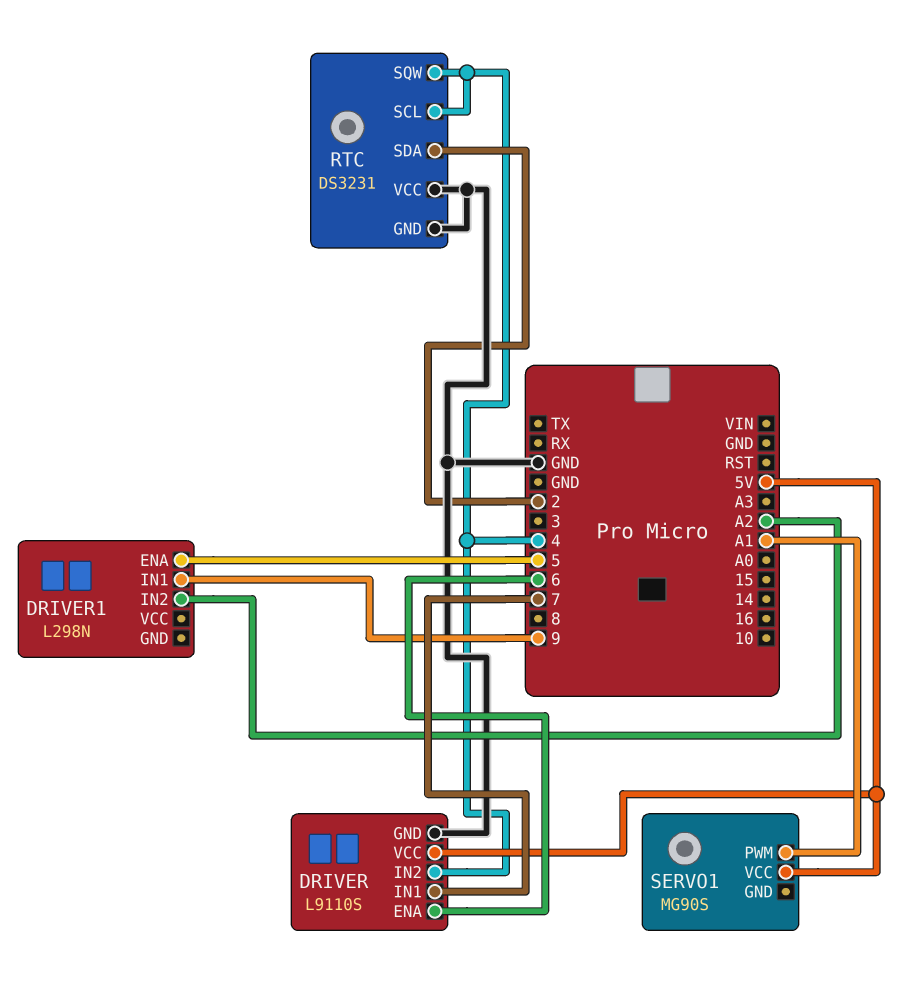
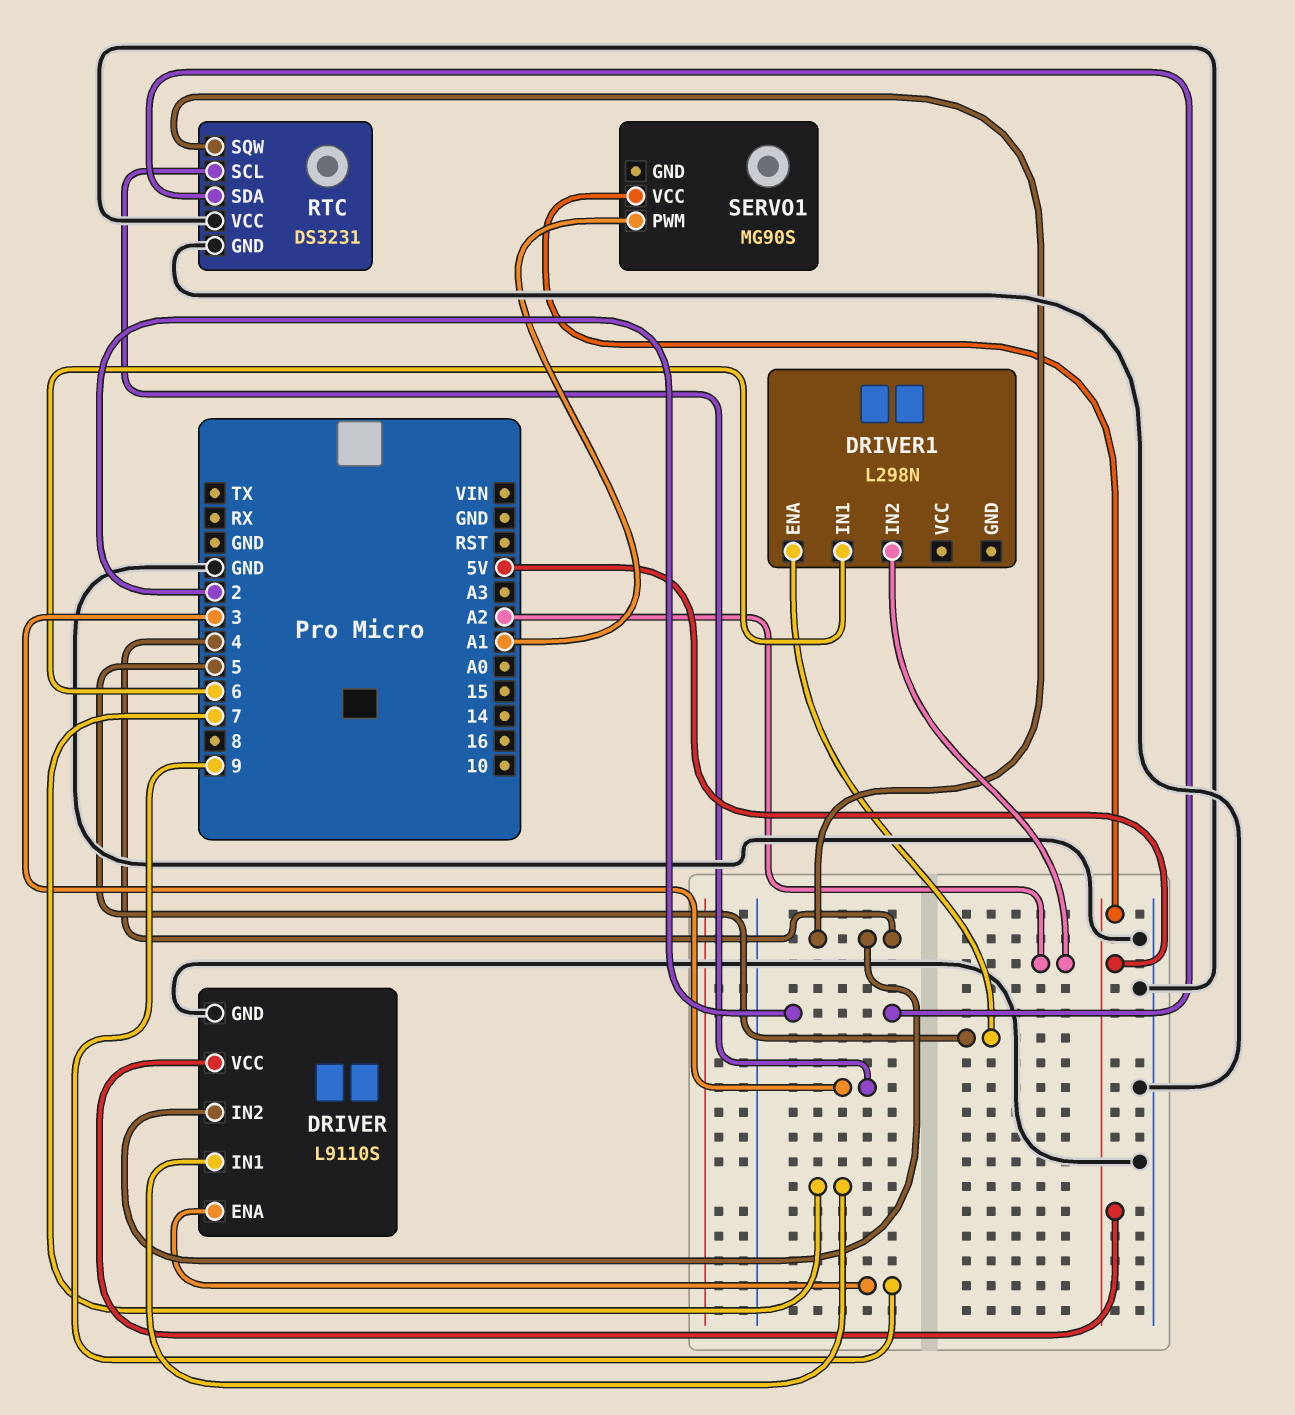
DRIVER pin ENA: 6 -> 9
DRIVER1 pin IN1: 9 -> 6
RTC pin SCL: 4 -> 3

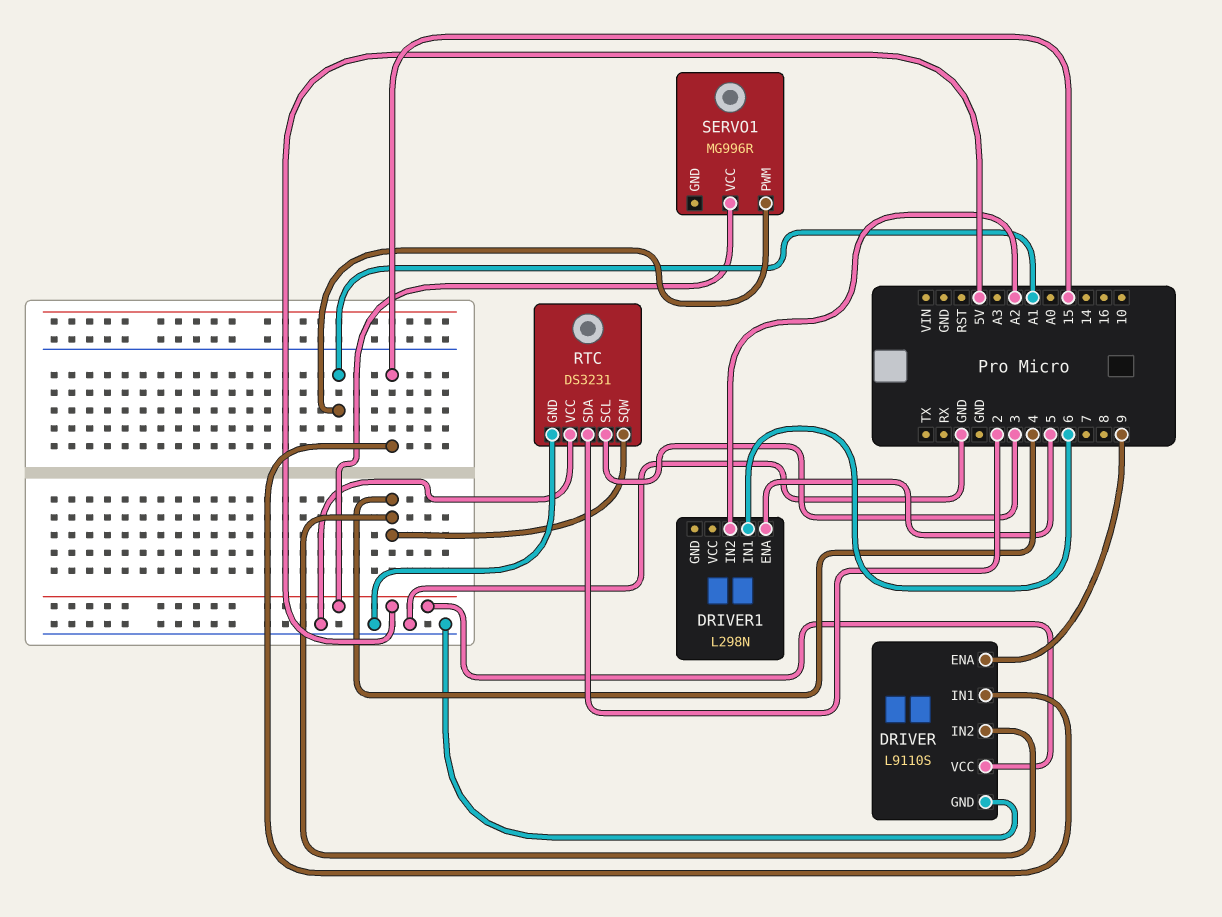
DRIVER pin IN1: 7 -> 15
SERVO1: MG90S -> MG996R

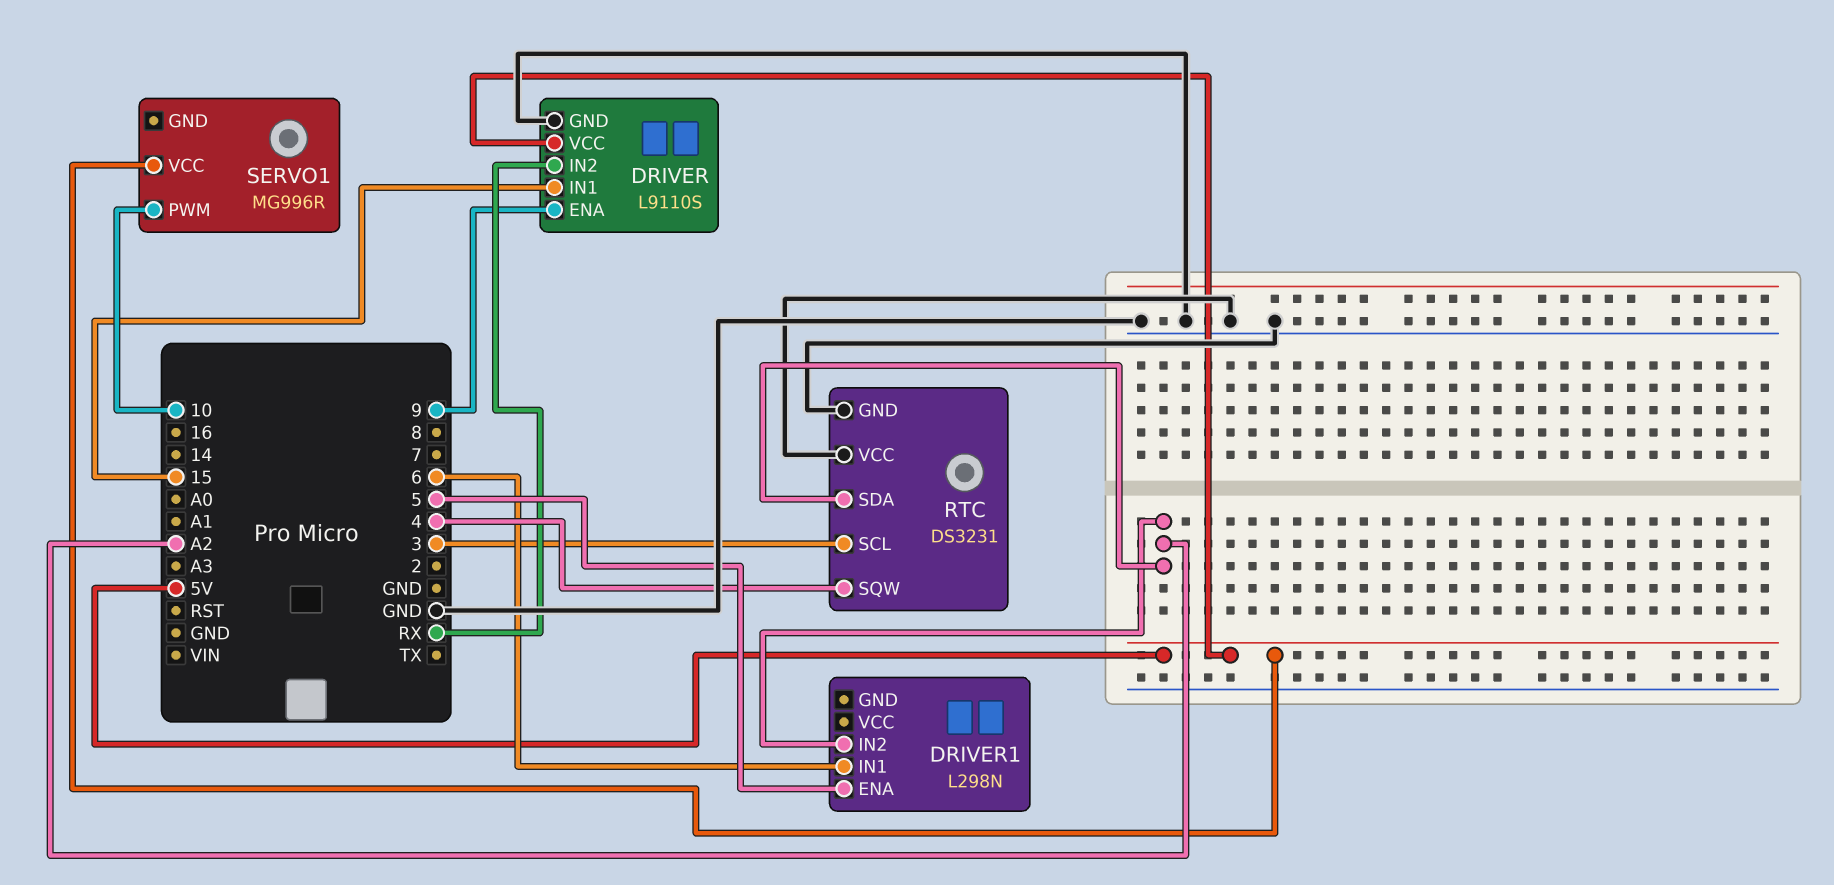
DRIVER pin IN2: 4 -> RX
RTC pin SDA: 2 -> A2
SERVO1 pin PWM: A1 -> 10

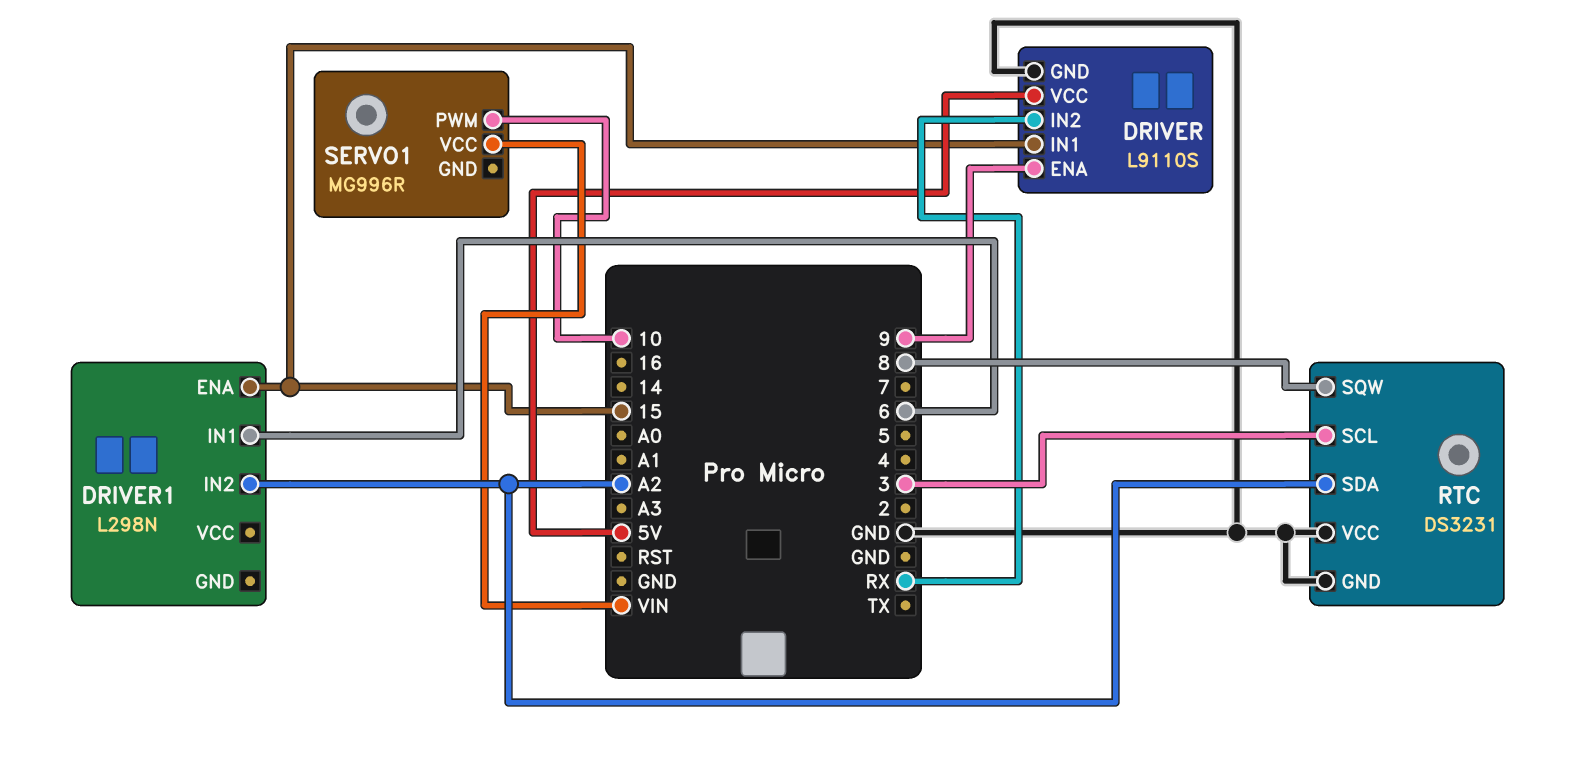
DRIVER1 pin ENA: 5 -> 15
RTC pin SQW: 4 -> 8
SERVO1 pin VCC: 5V -> VIN

